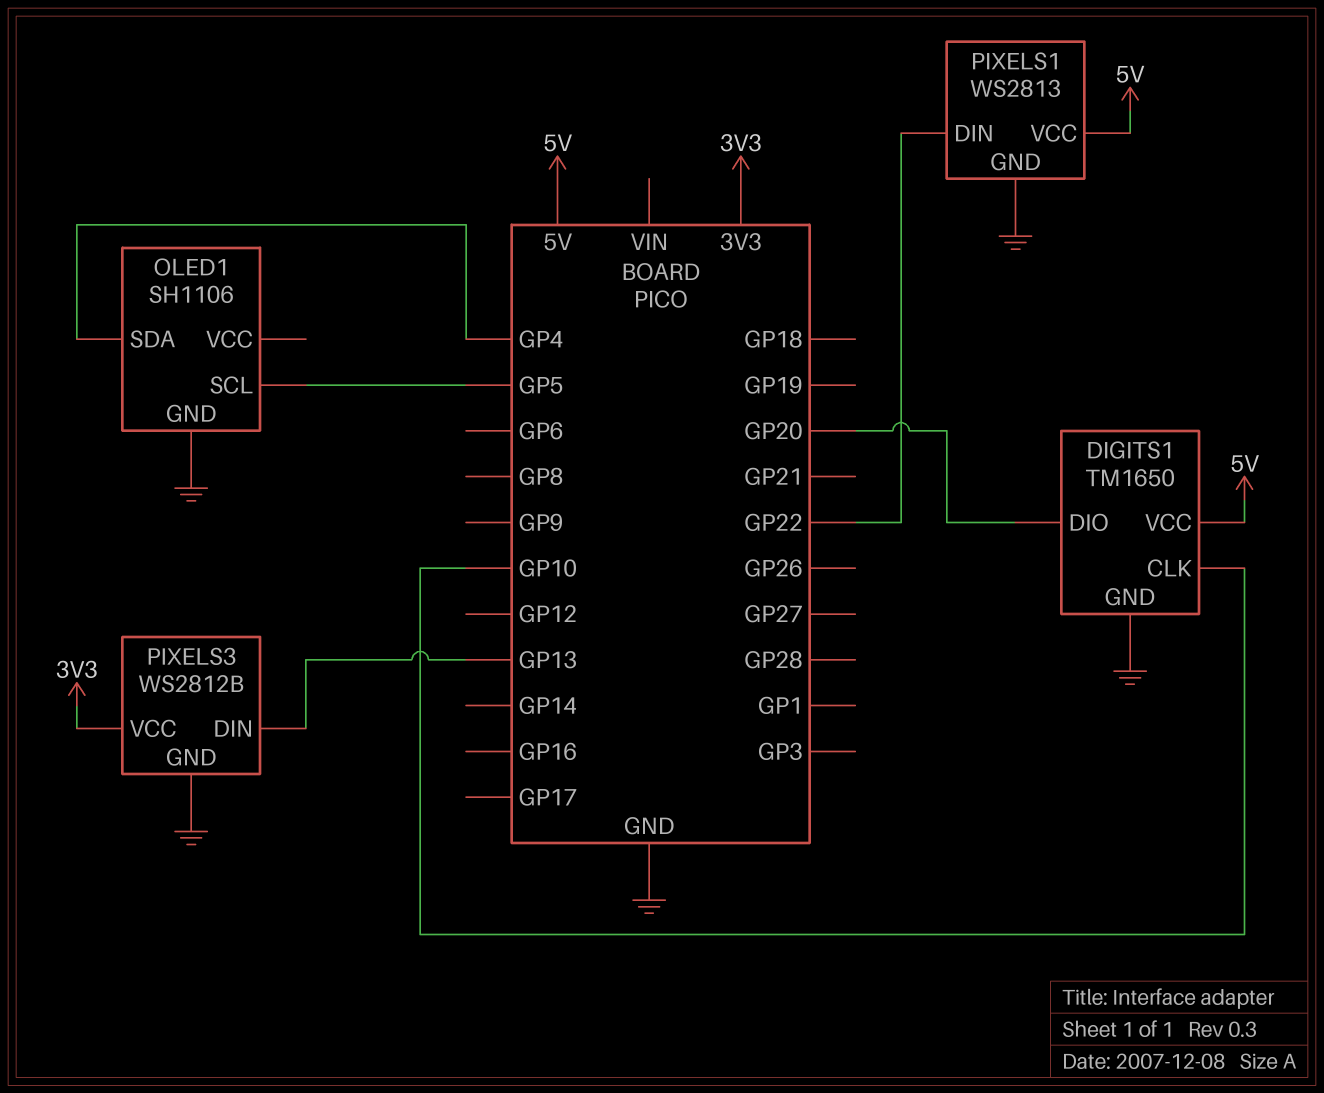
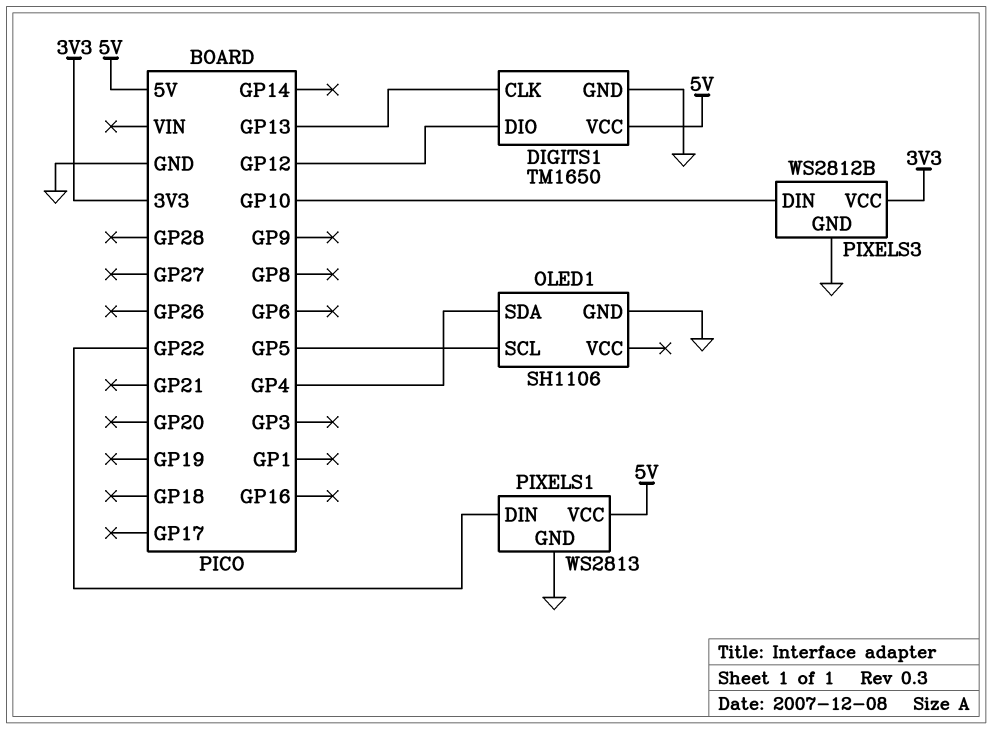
DIGITS1 pin CLK: GP10 -> GP13
DIGITS1 pin DIO: GP20 -> GP12
PIXELS3 pin DIN: GP13 -> GP10

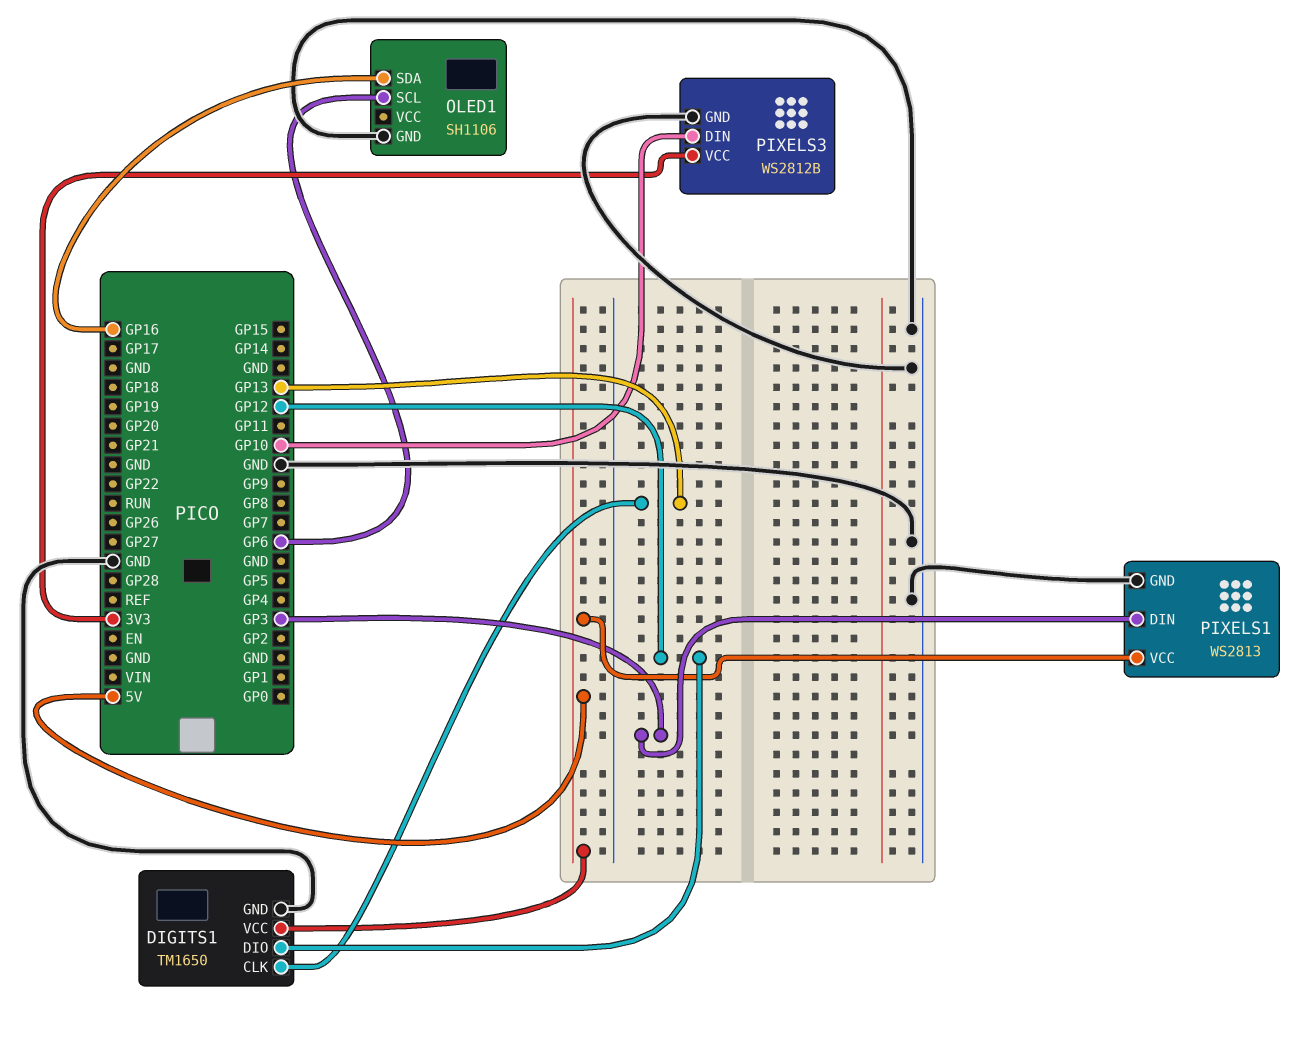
OLED1 pin SCL: GP5 -> GP6
OLED1 pin SDA: GP4 -> GP16
PIXELS1 pin DIN: GP22 -> GP3

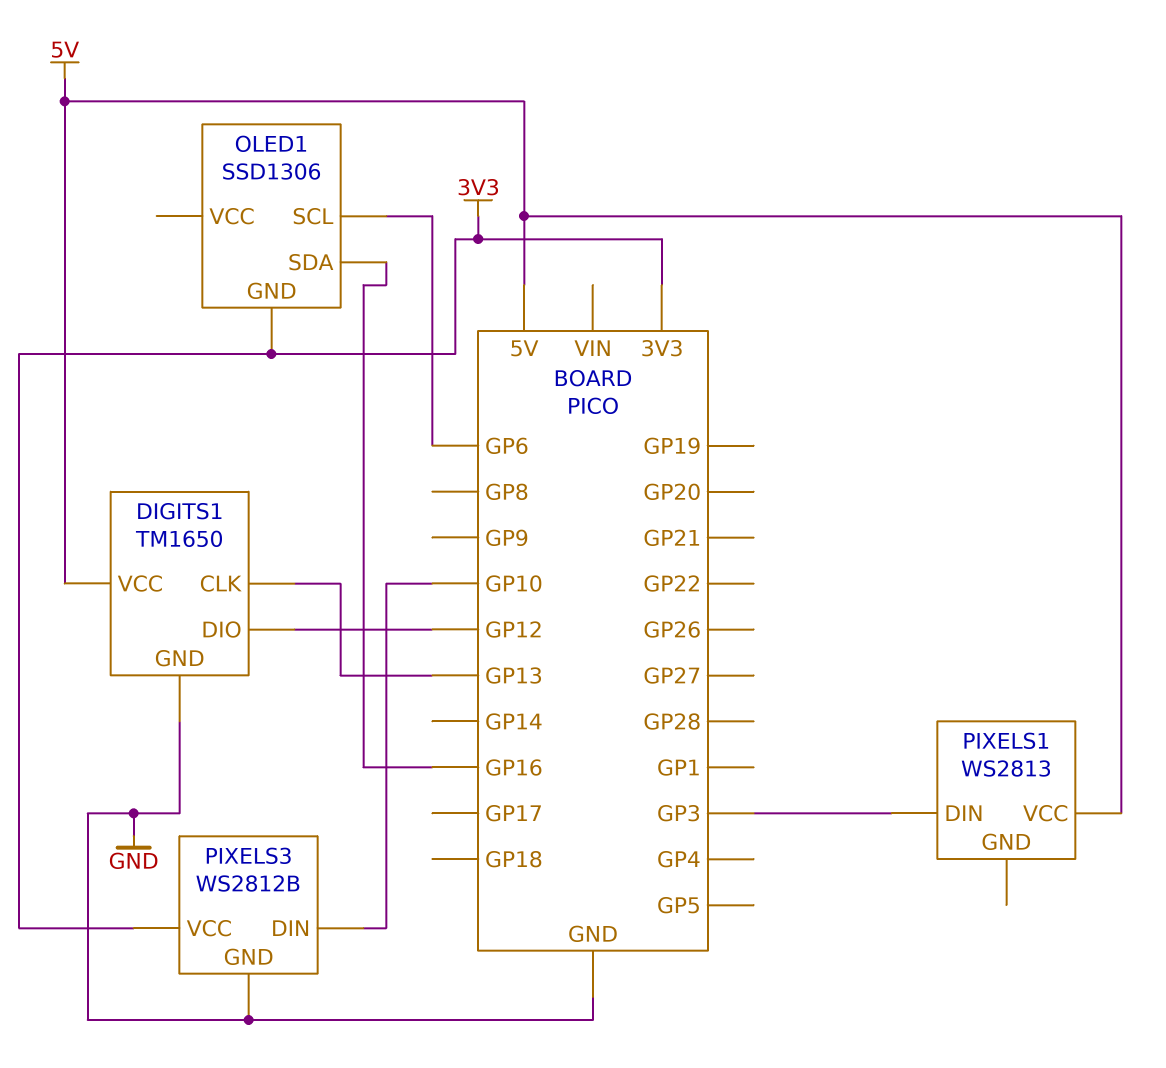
OLED1: SH1106 -> SSD1306
OLED1 pin GND: GND -> 3V3
PIXELS1 pin GND: GND -> none

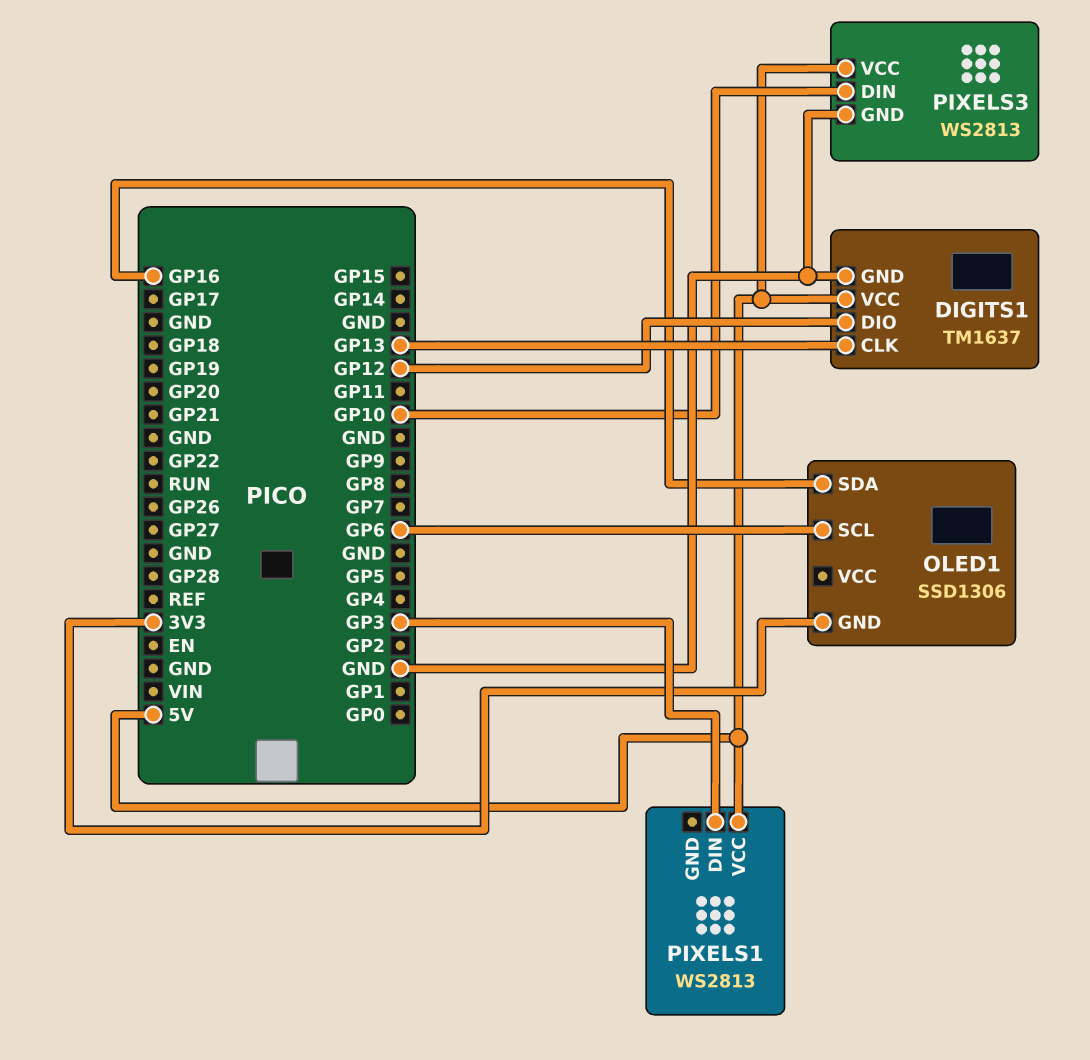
DIGITS1: TM1650 -> TM1637
PIXELS3: WS2812B -> WS2813
PIXELS3 pin VCC: 3V3 -> 5V

